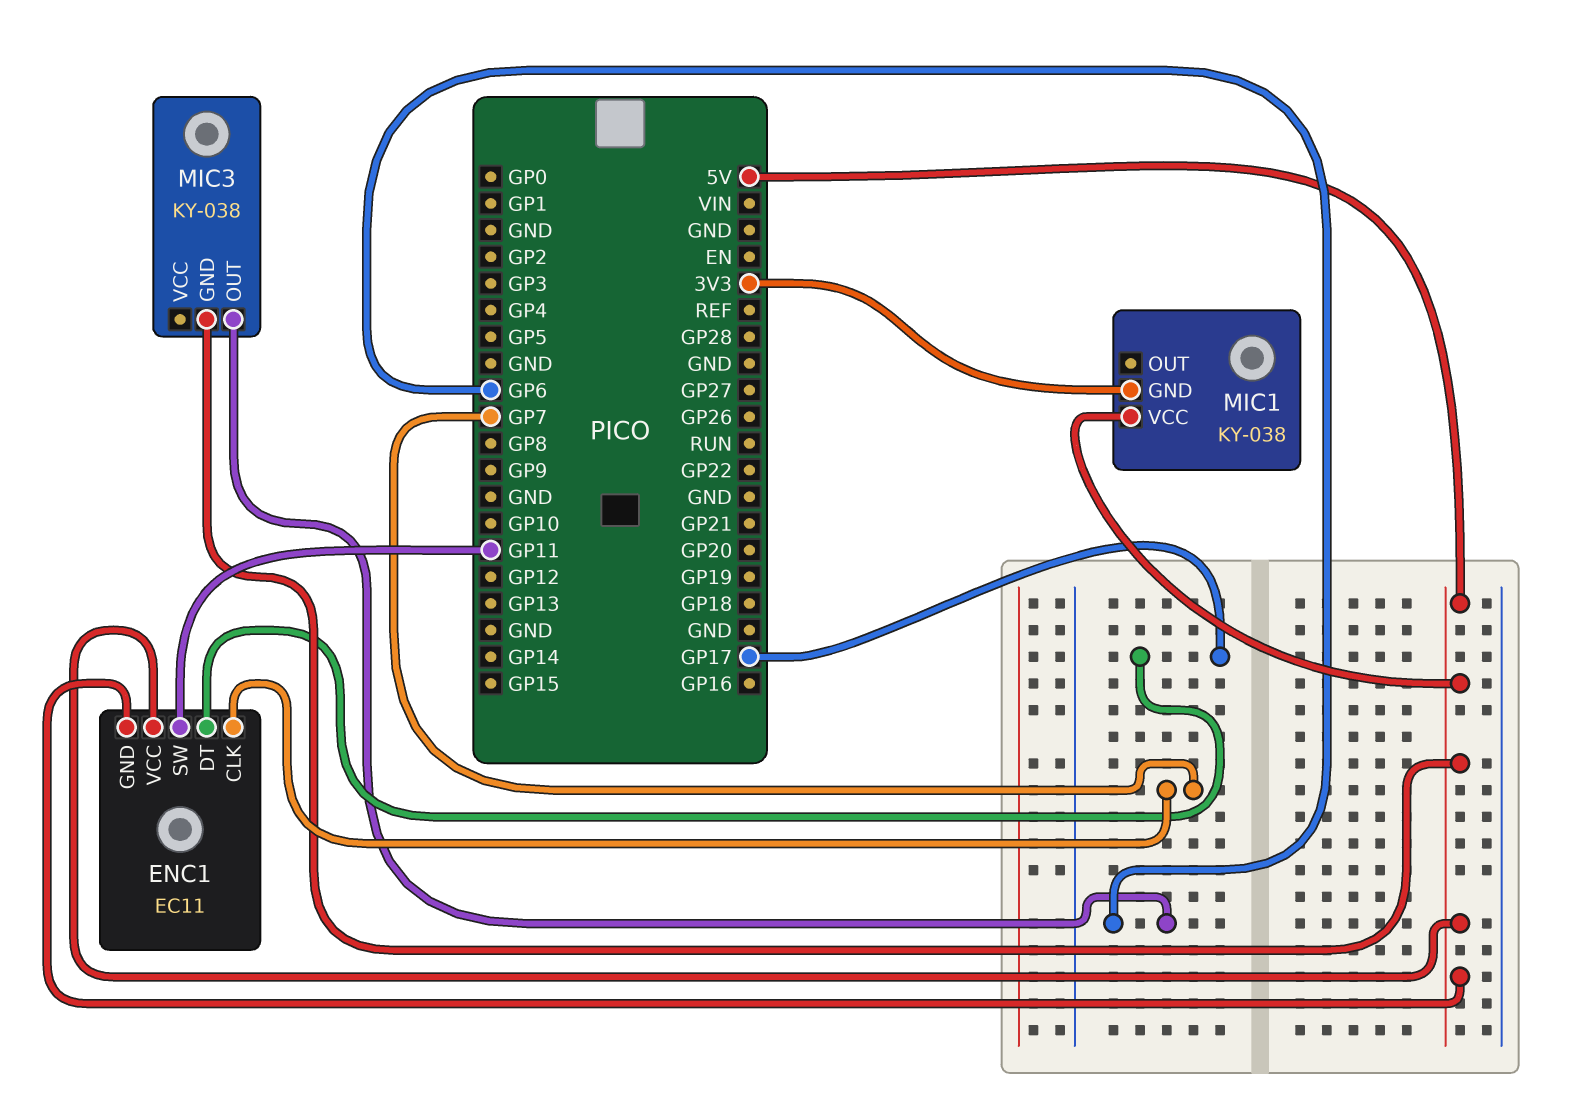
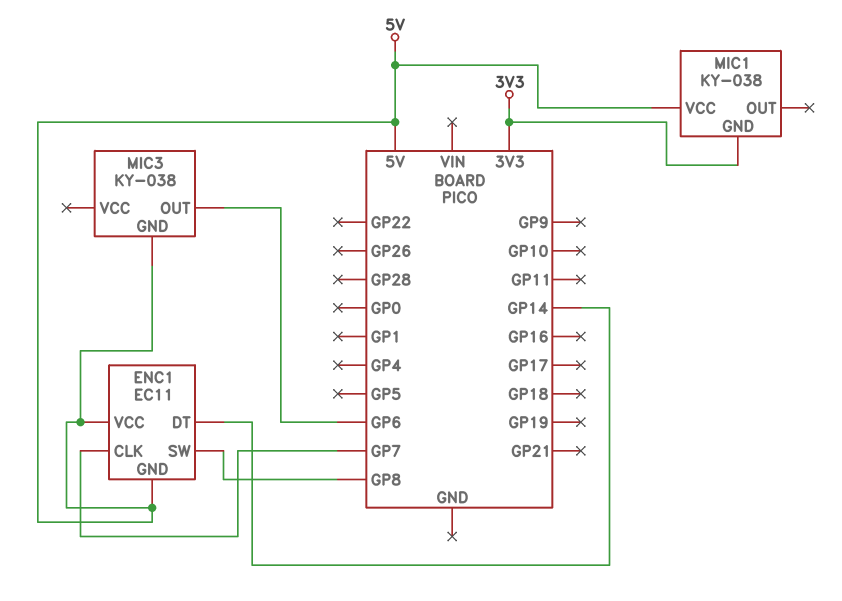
ENC1 pin DT: GP17 -> GP14
ENC1 pin SW: GP11 -> GP8

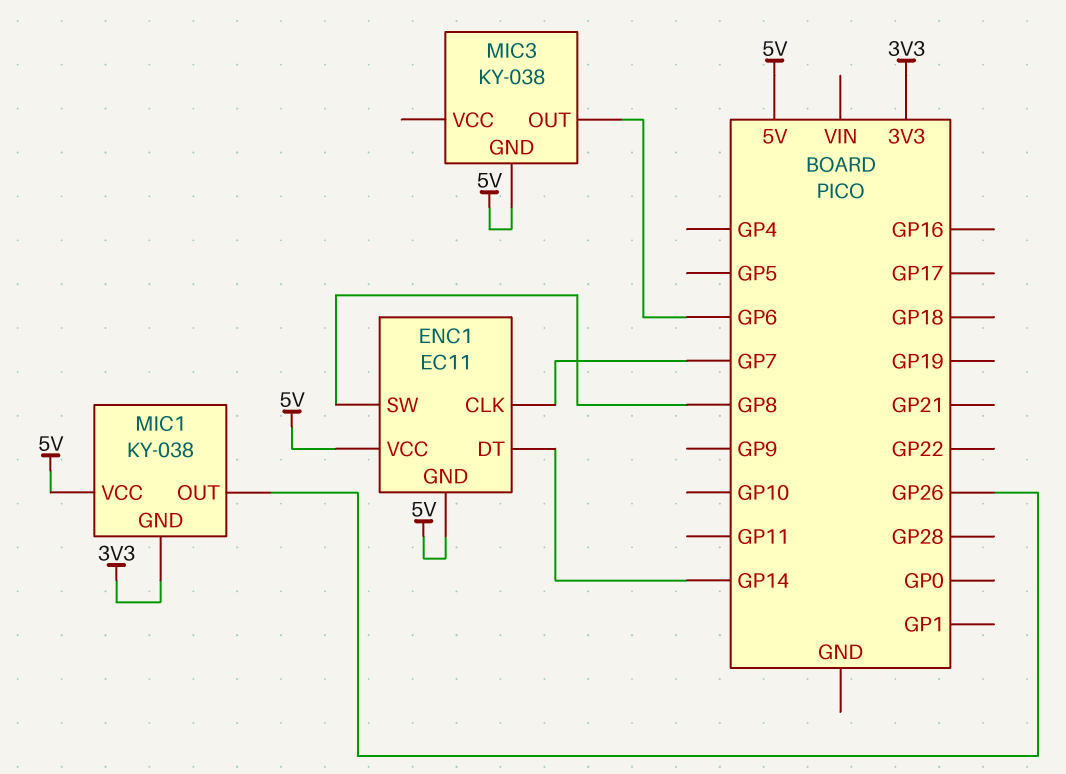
MIC1 pin OUT: none -> GP26

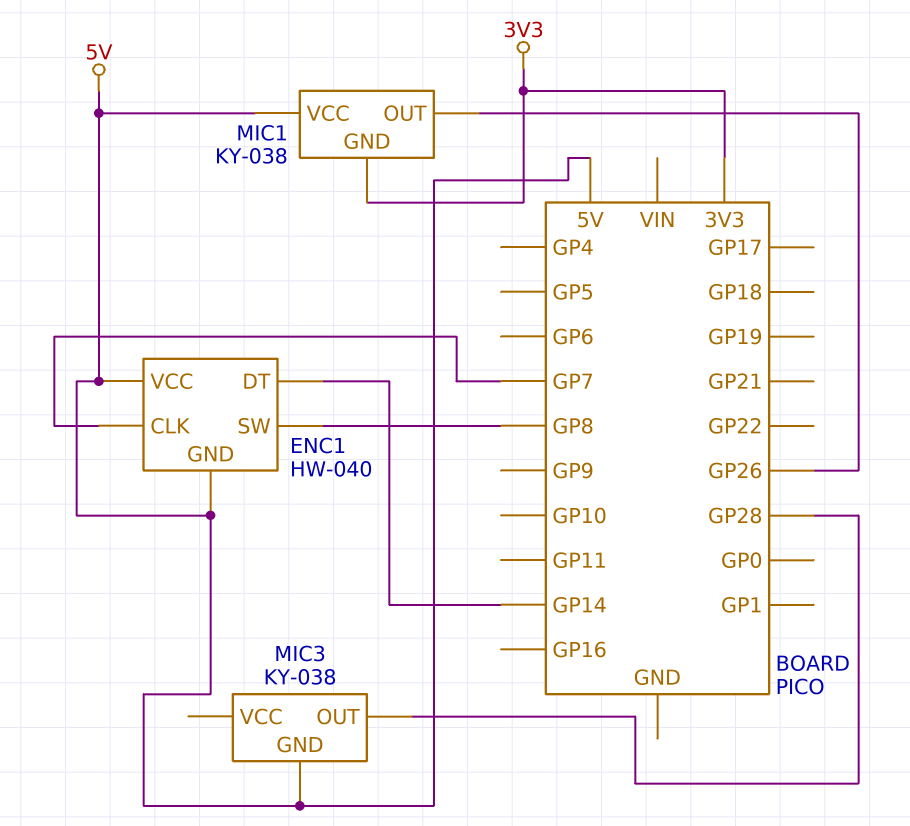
ENC1: EC11 -> HW-040
MIC3 pin OUT: GP6 -> GP28

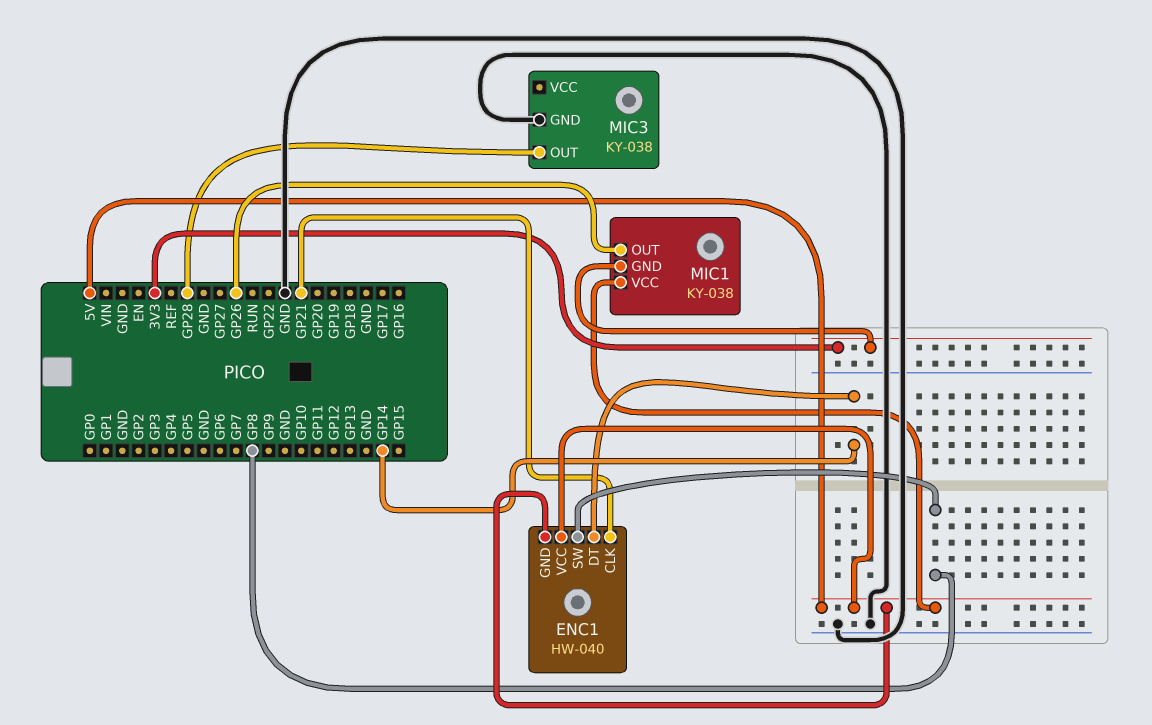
ENC1 pin CLK: GP7 -> GP21
MIC3 pin GND: 5V -> GND

